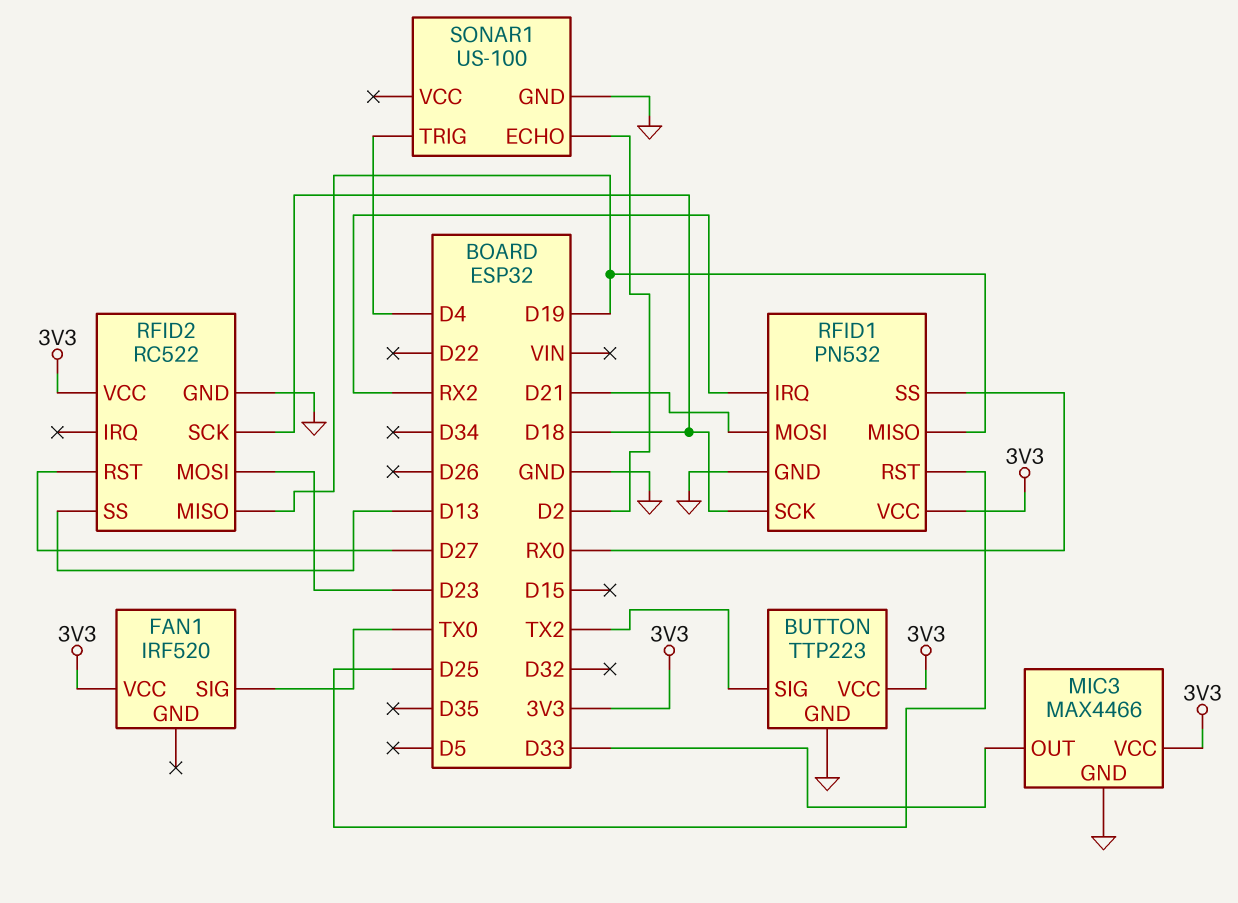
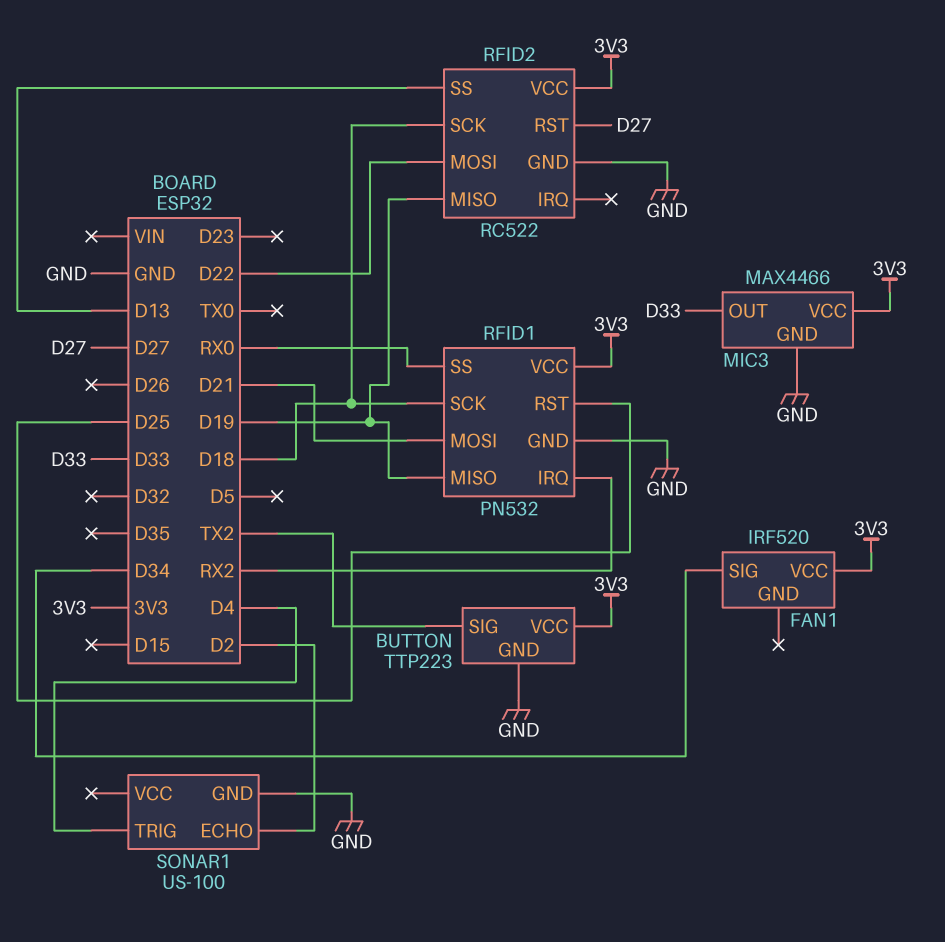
FAN1 pin SIG: TX0 -> D34
RFID2 pin MOSI: D23 -> D22

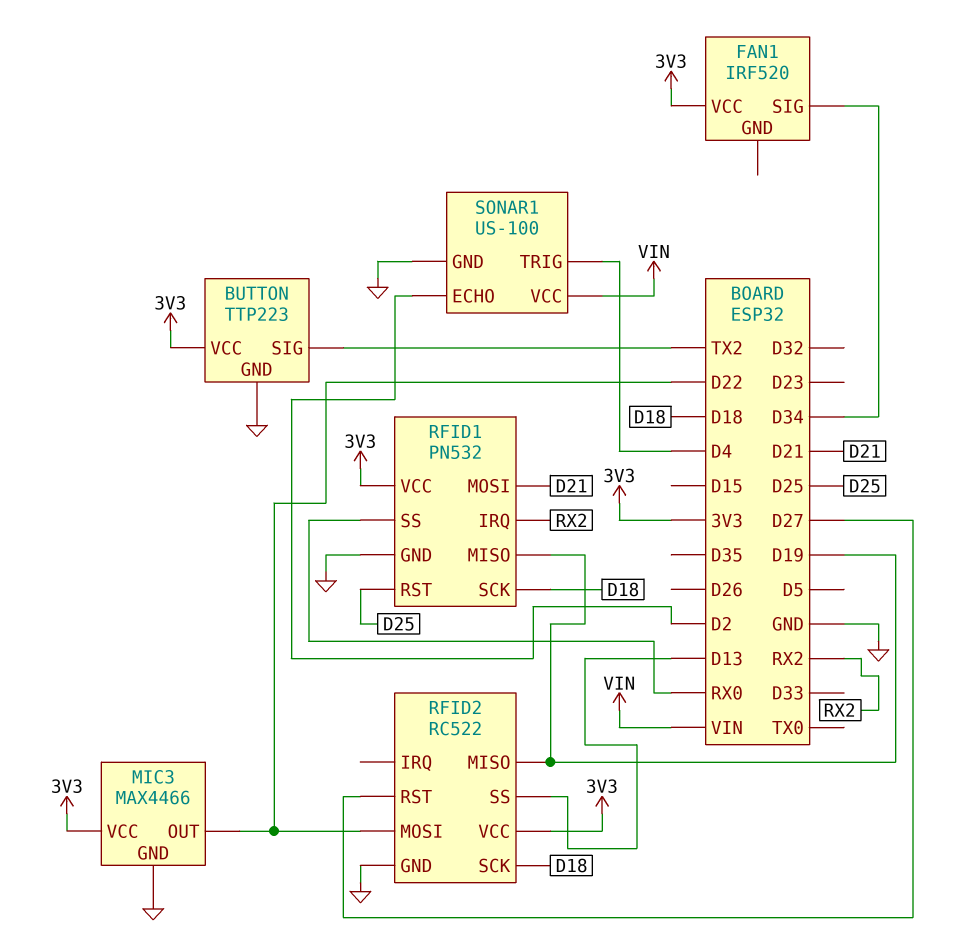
MIC3 pin OUT: D33 -> D22
SONAR1 pin VCC: none -> VIN

